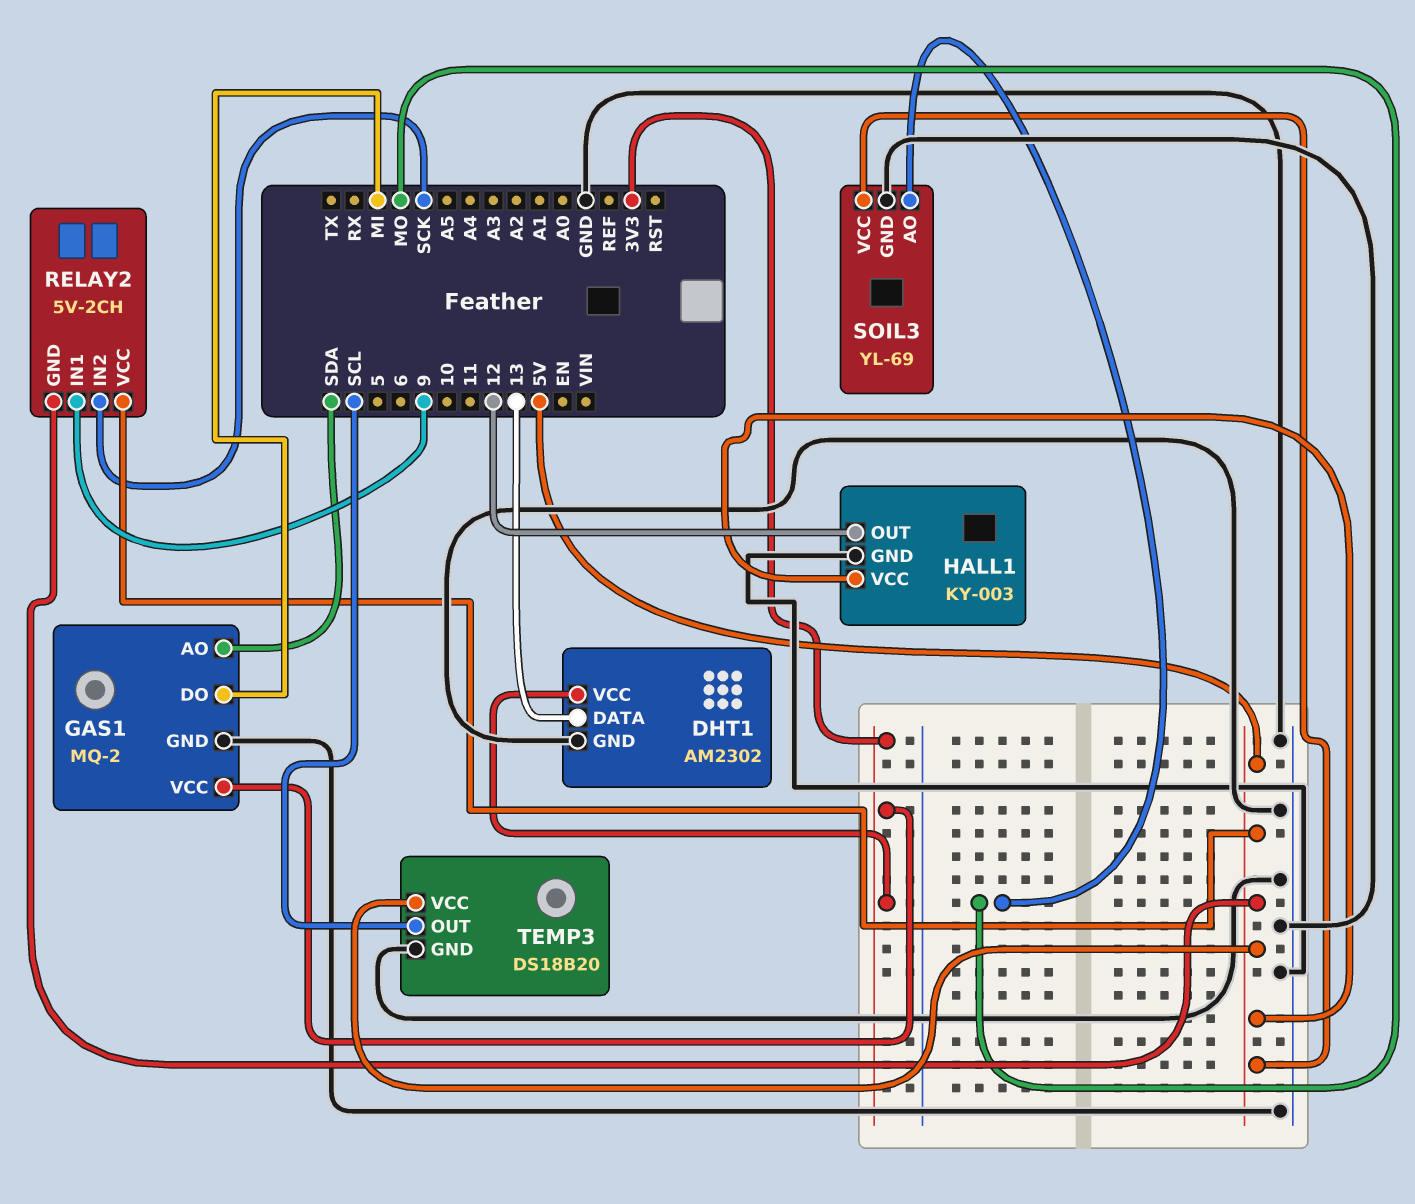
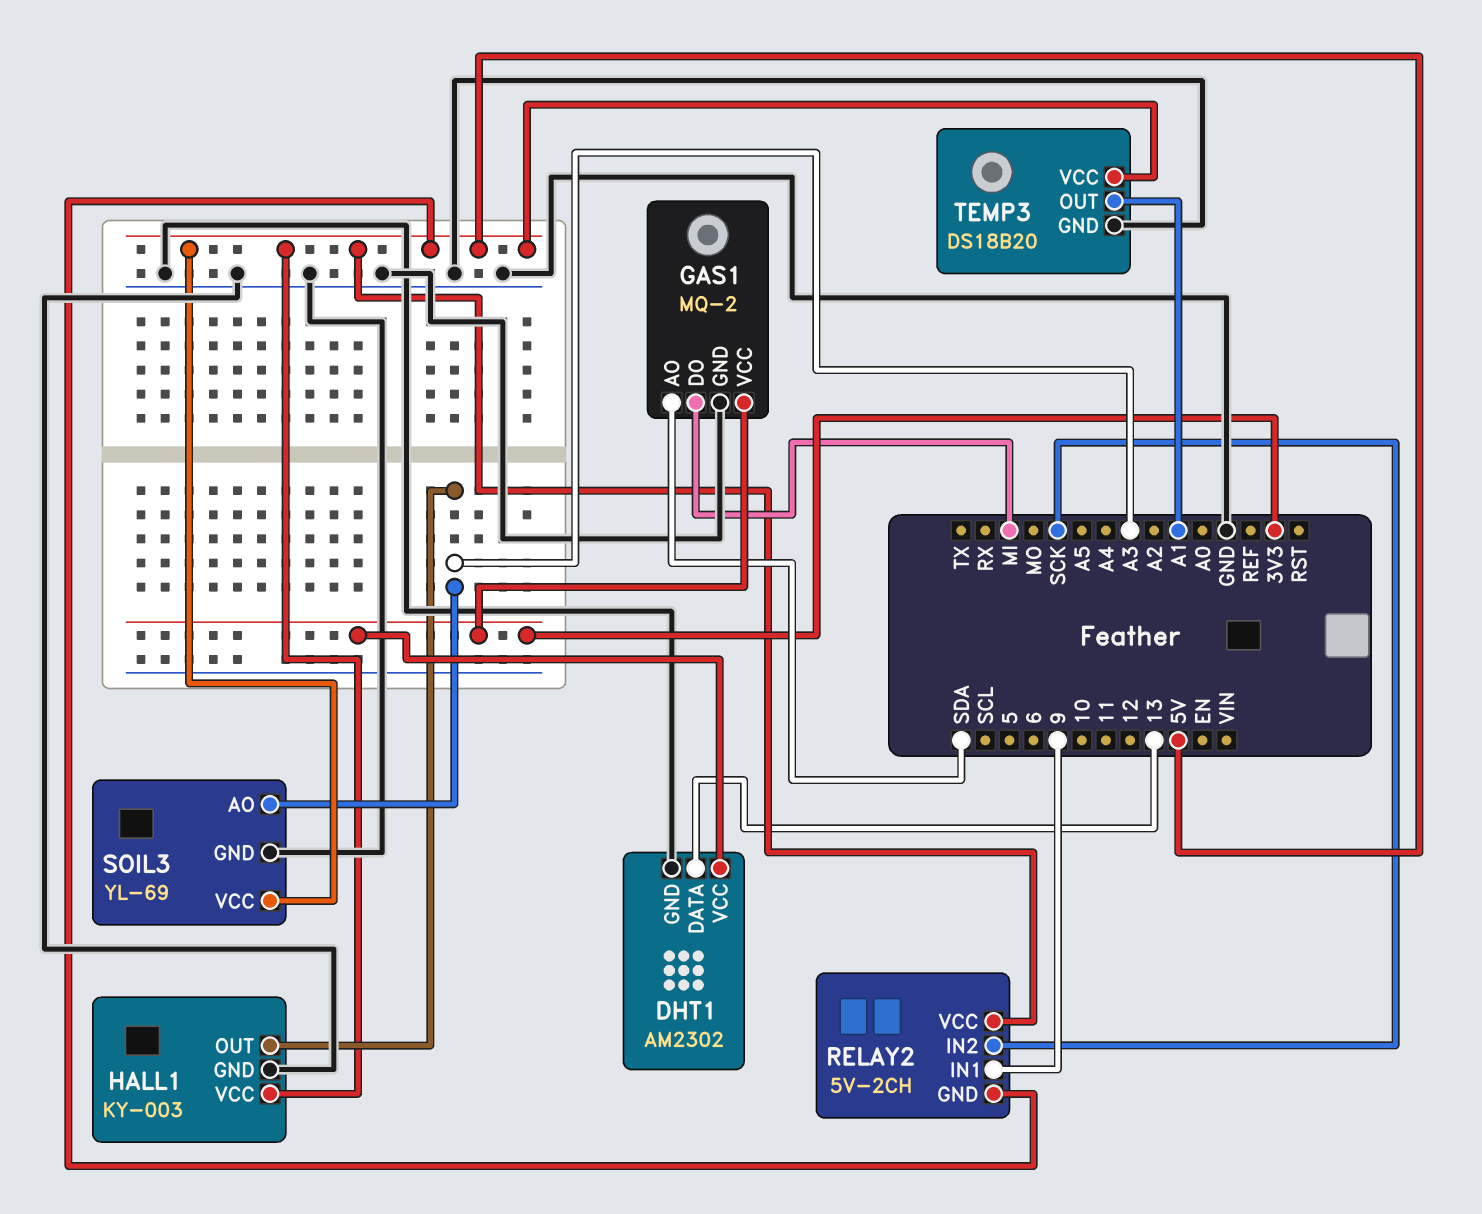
HALL1 pin OUT: 12 -> A3
SOIL3 pin AO: MO -> A3
TEMP3 pin OUT: SCL -> A1

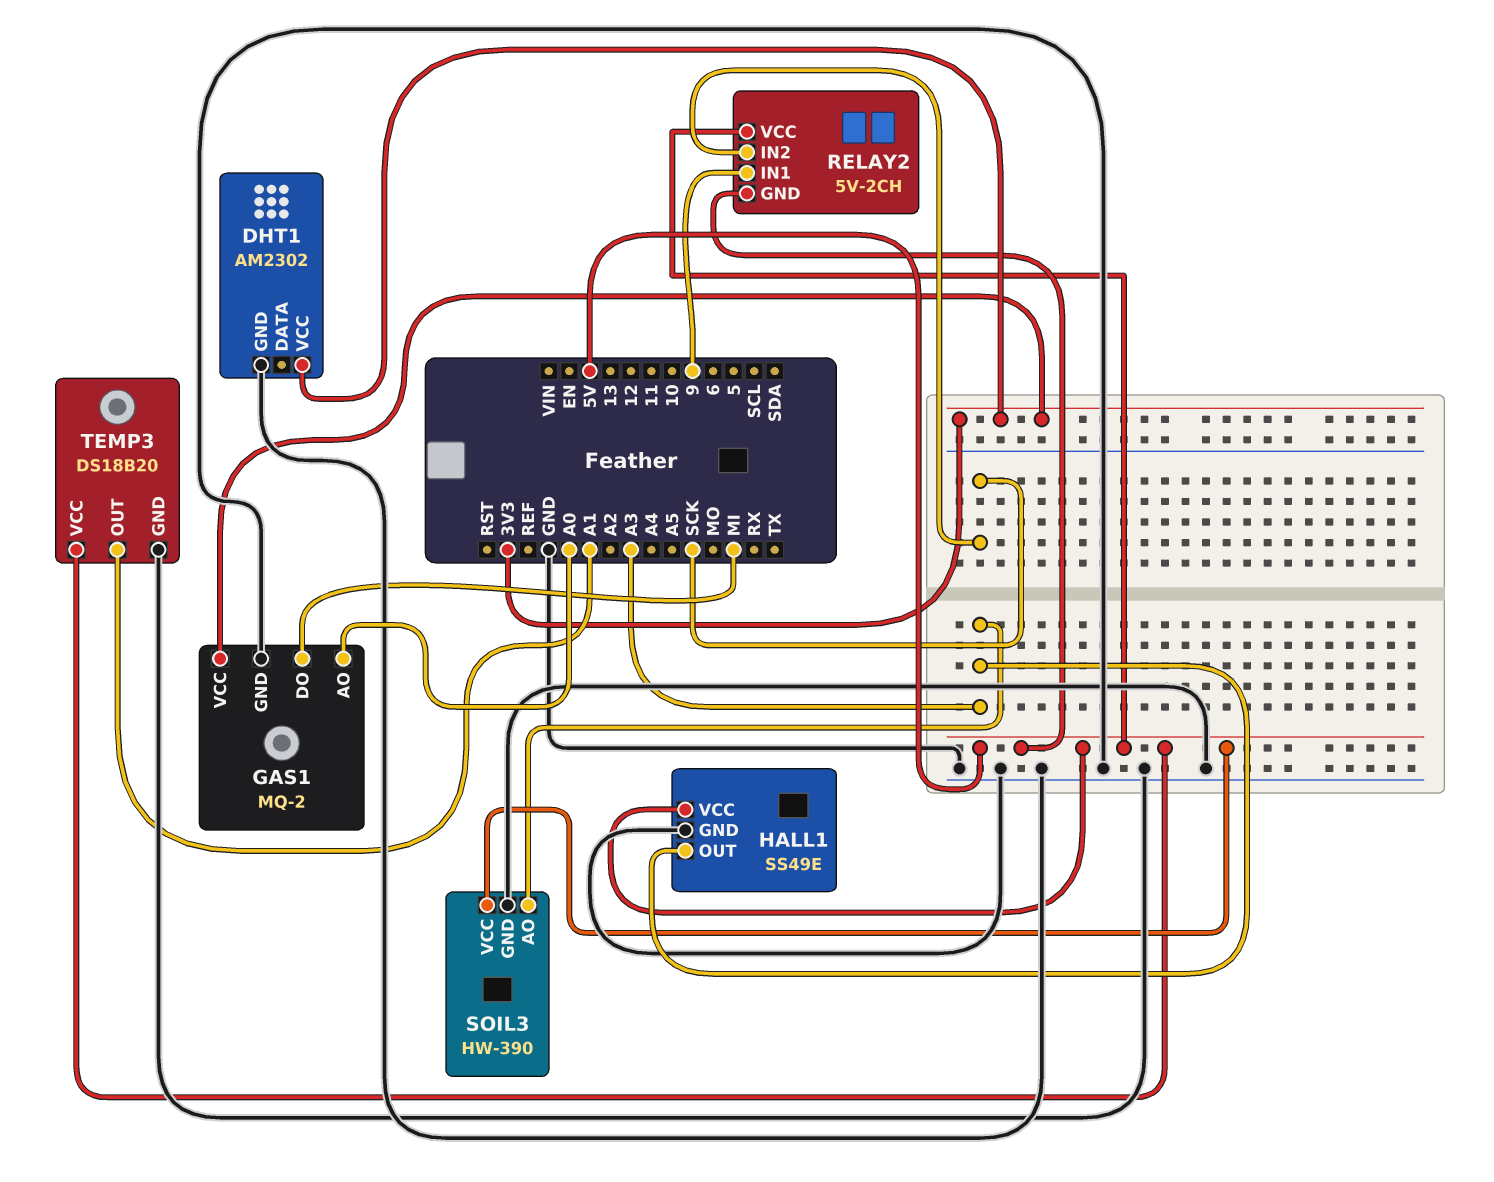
DHT1 pin DATA: 13 -> none
GAS1 pin AO: SDA -> A0
HALL1: KY-003 -> SS49E
SOIL3: YL-69 -> HW-390

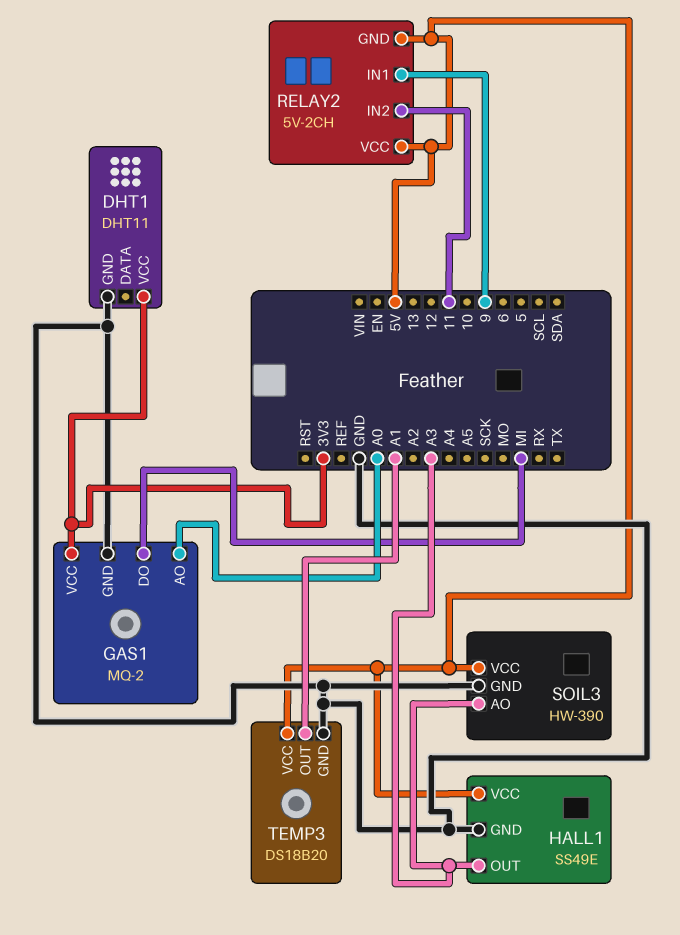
DHT1: AM2302 -> DHT11
RELAY2 pin IN2: SCK -> 11

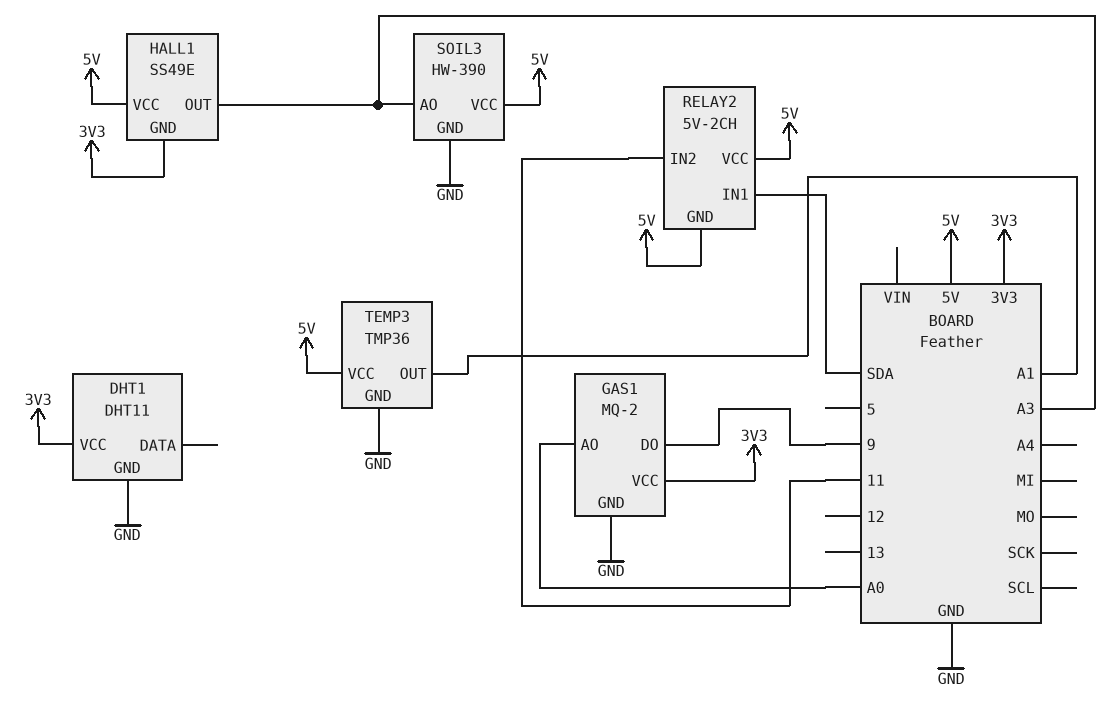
GAS1 pin DO: MI -> 9
HALL1 pin GND: GND -> 3V3
RELAY2 pin IN1: 9 -> SDA
TEMP3: DS18B20 -> TMP36

